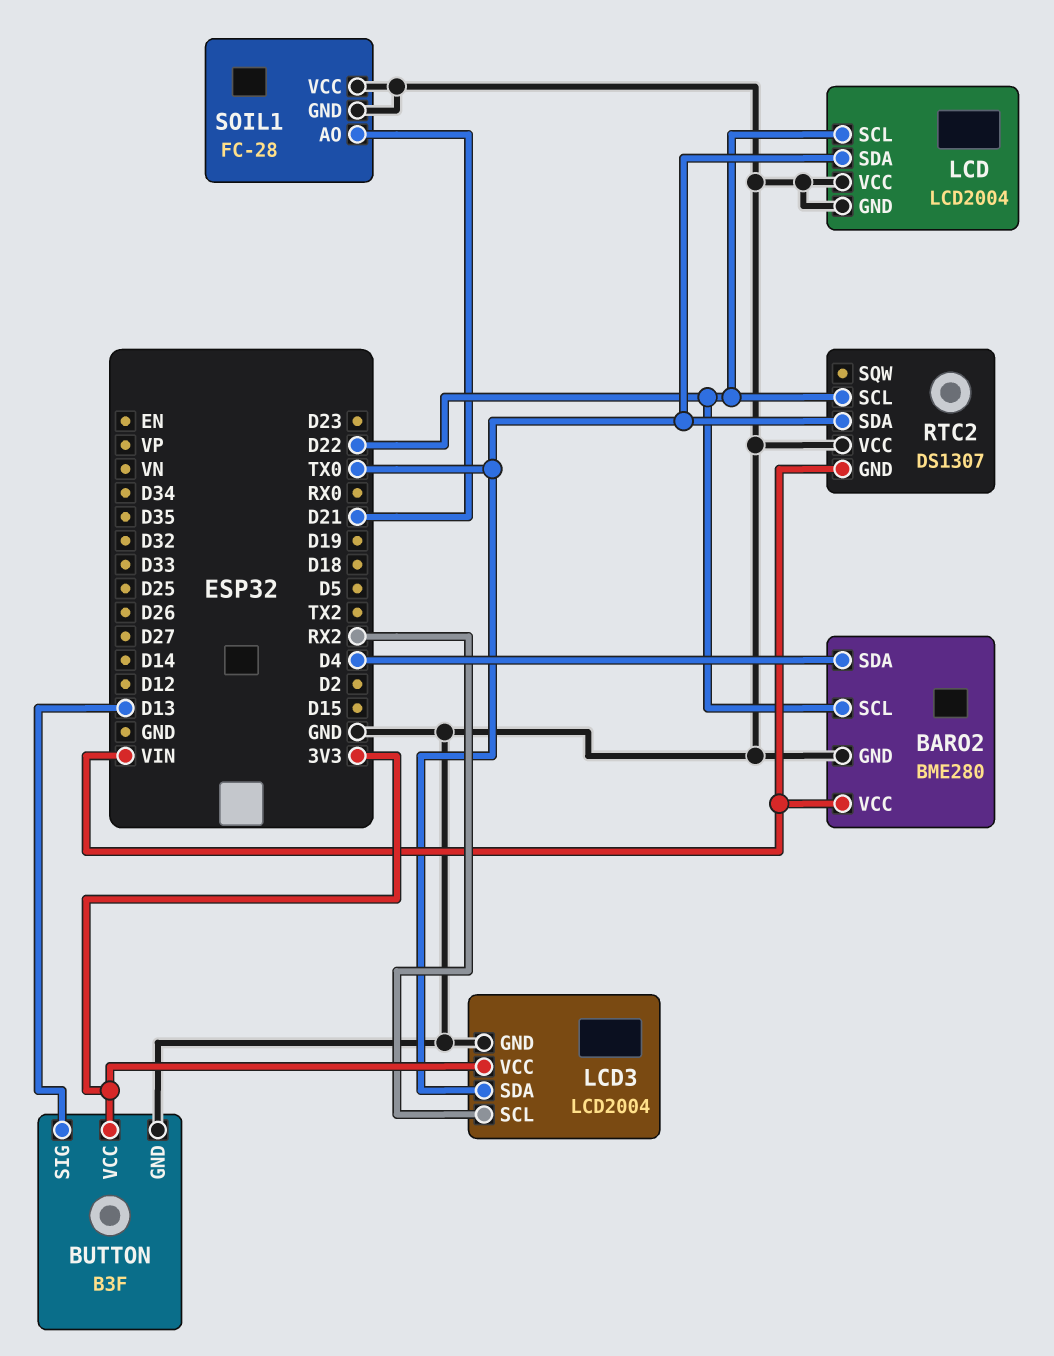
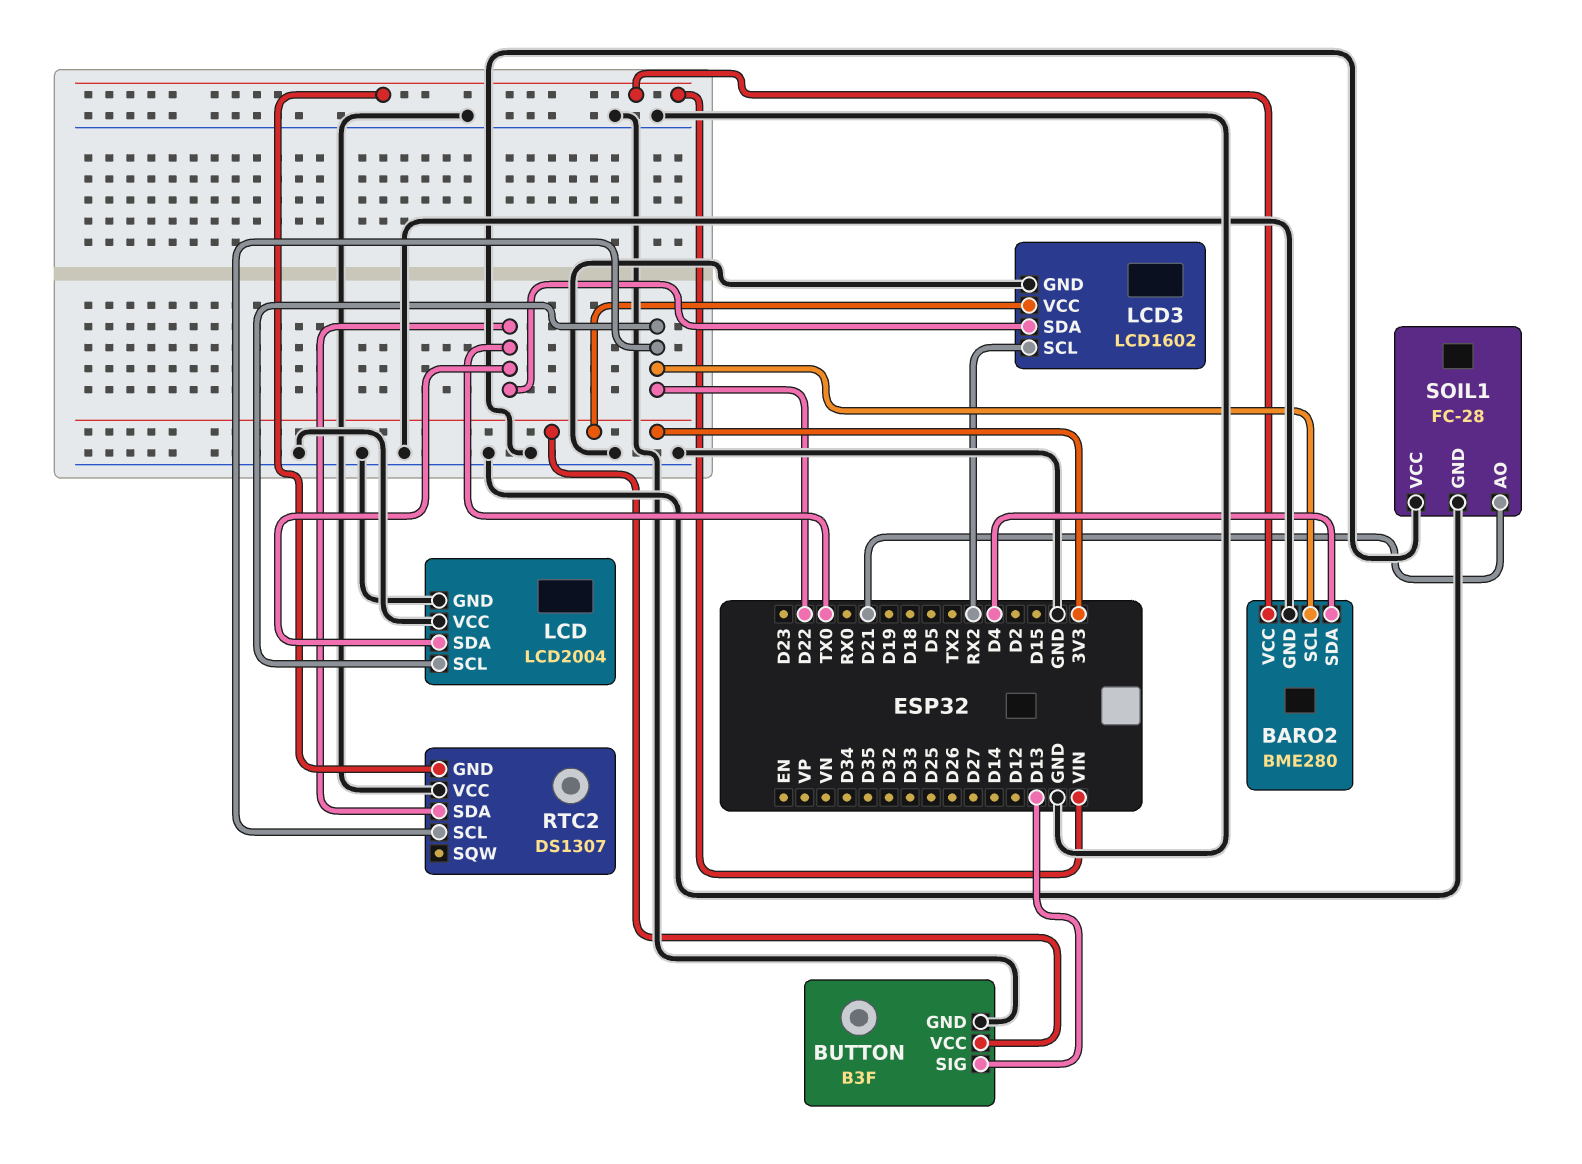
LCD3: LCD2004 -> LCD1602

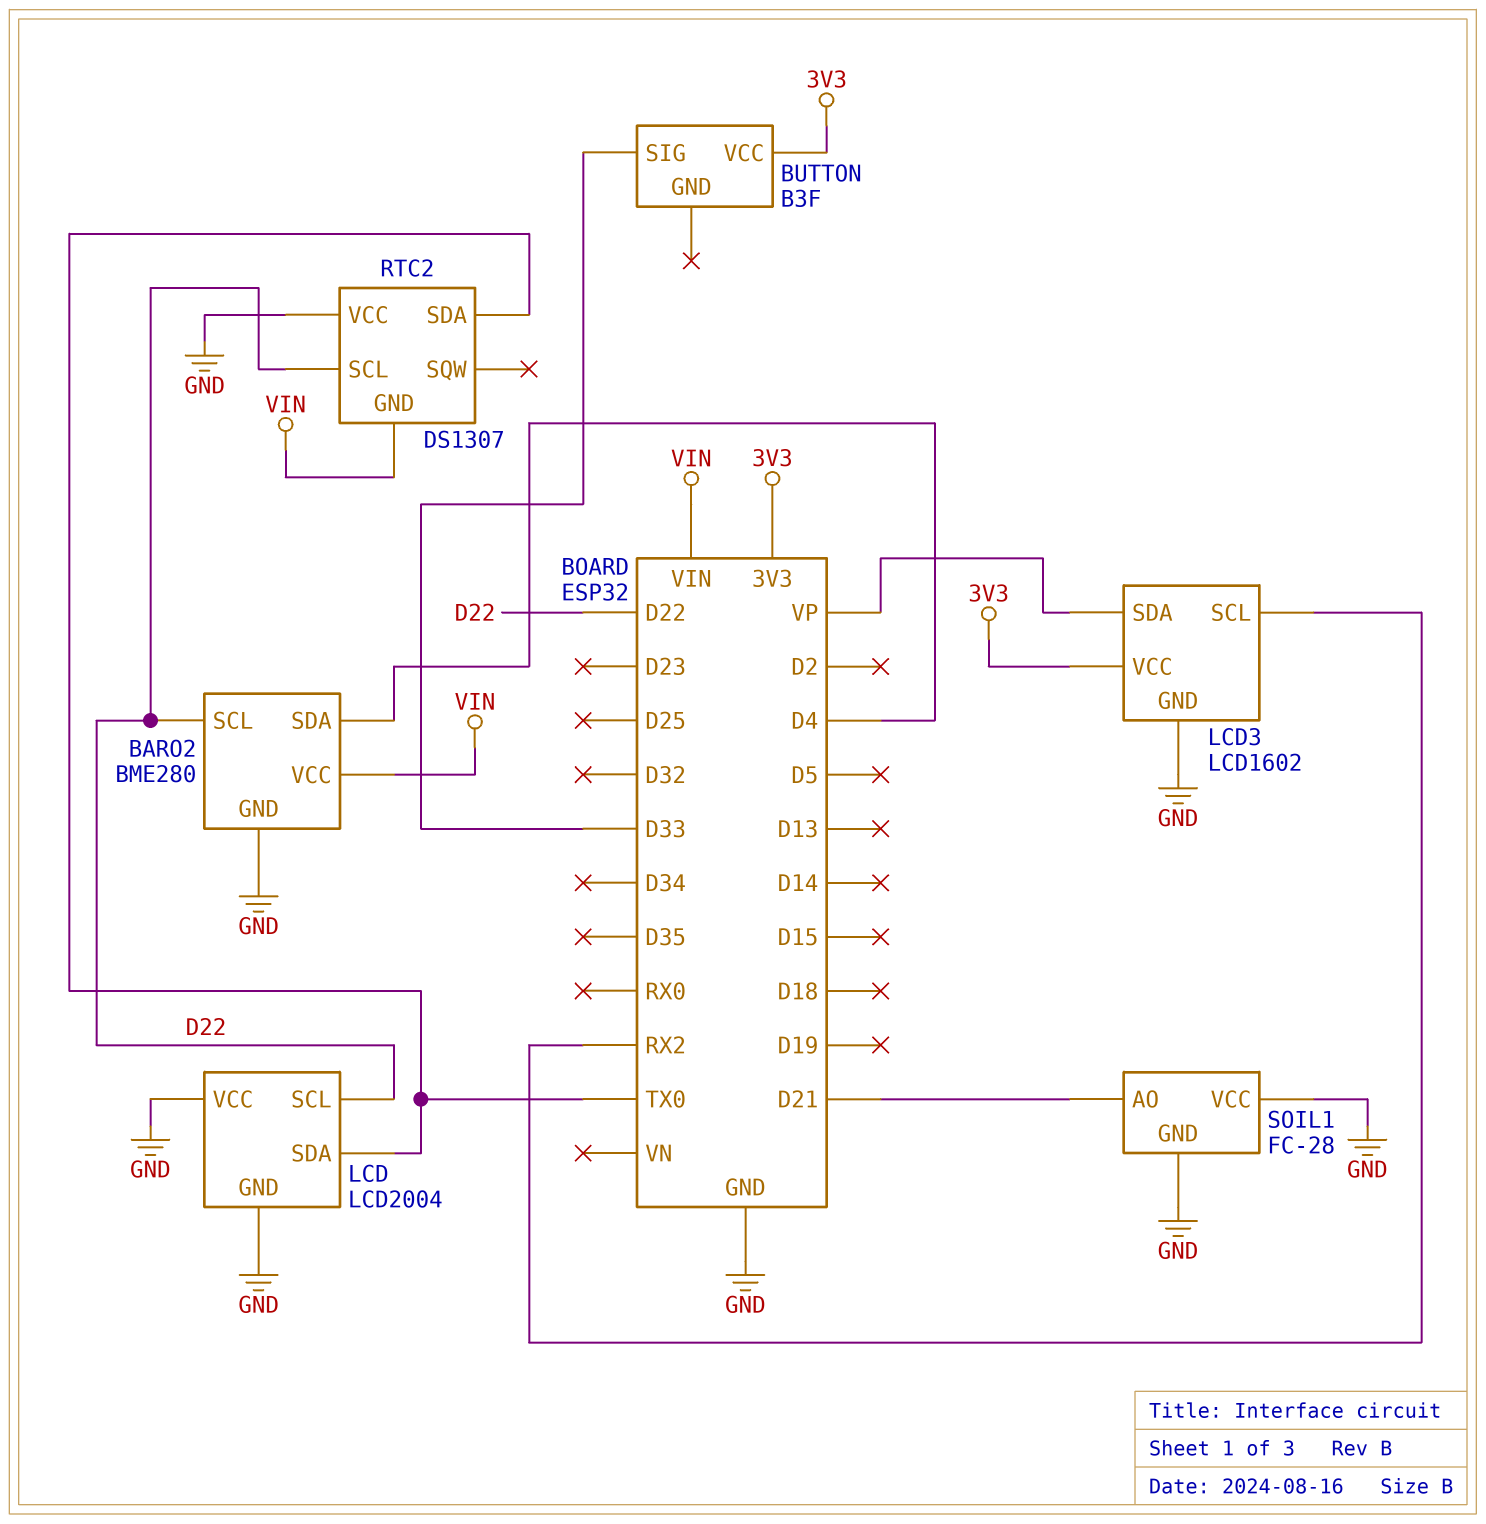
BUTTON pin GND: GND -> none
BUTTON pin SIG: D13 -> D33
LCD3 pin SDA: TX0 -> VP

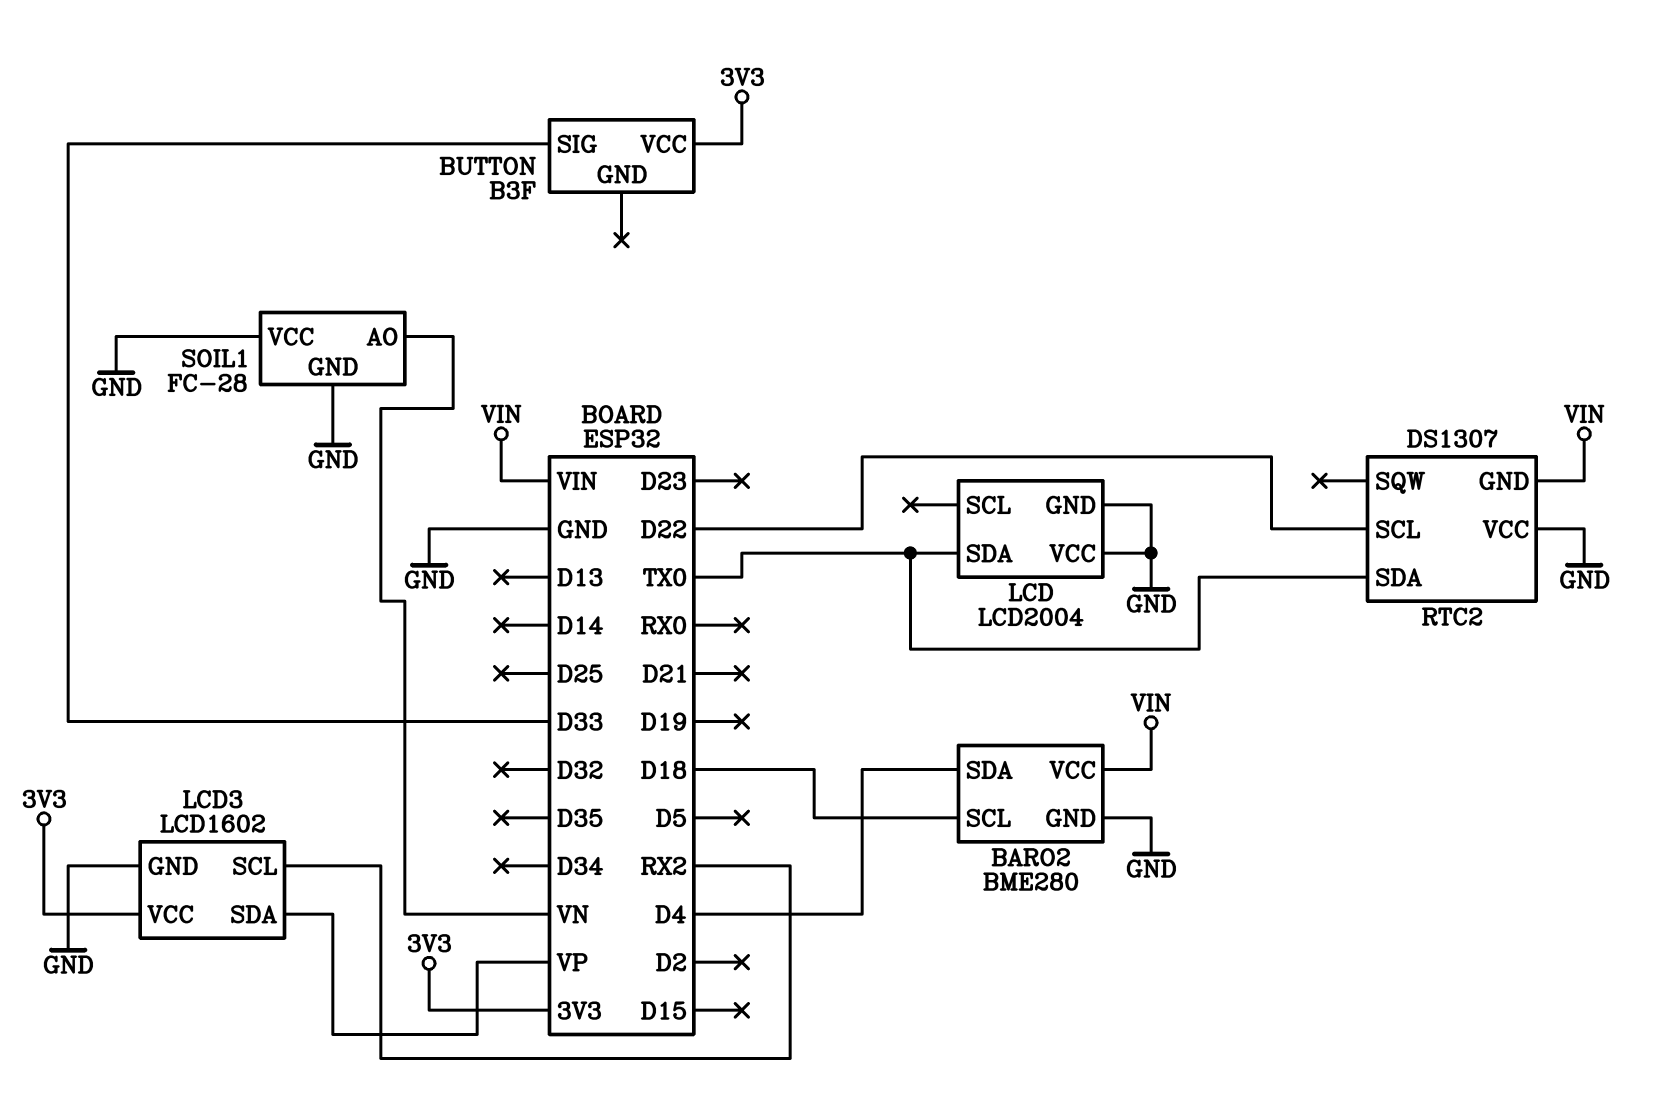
BARO2 pin SCL: D22 -> D18
LCD pin SCL: D22 -> none
SOIL1 pin AO: D21 -> VN

